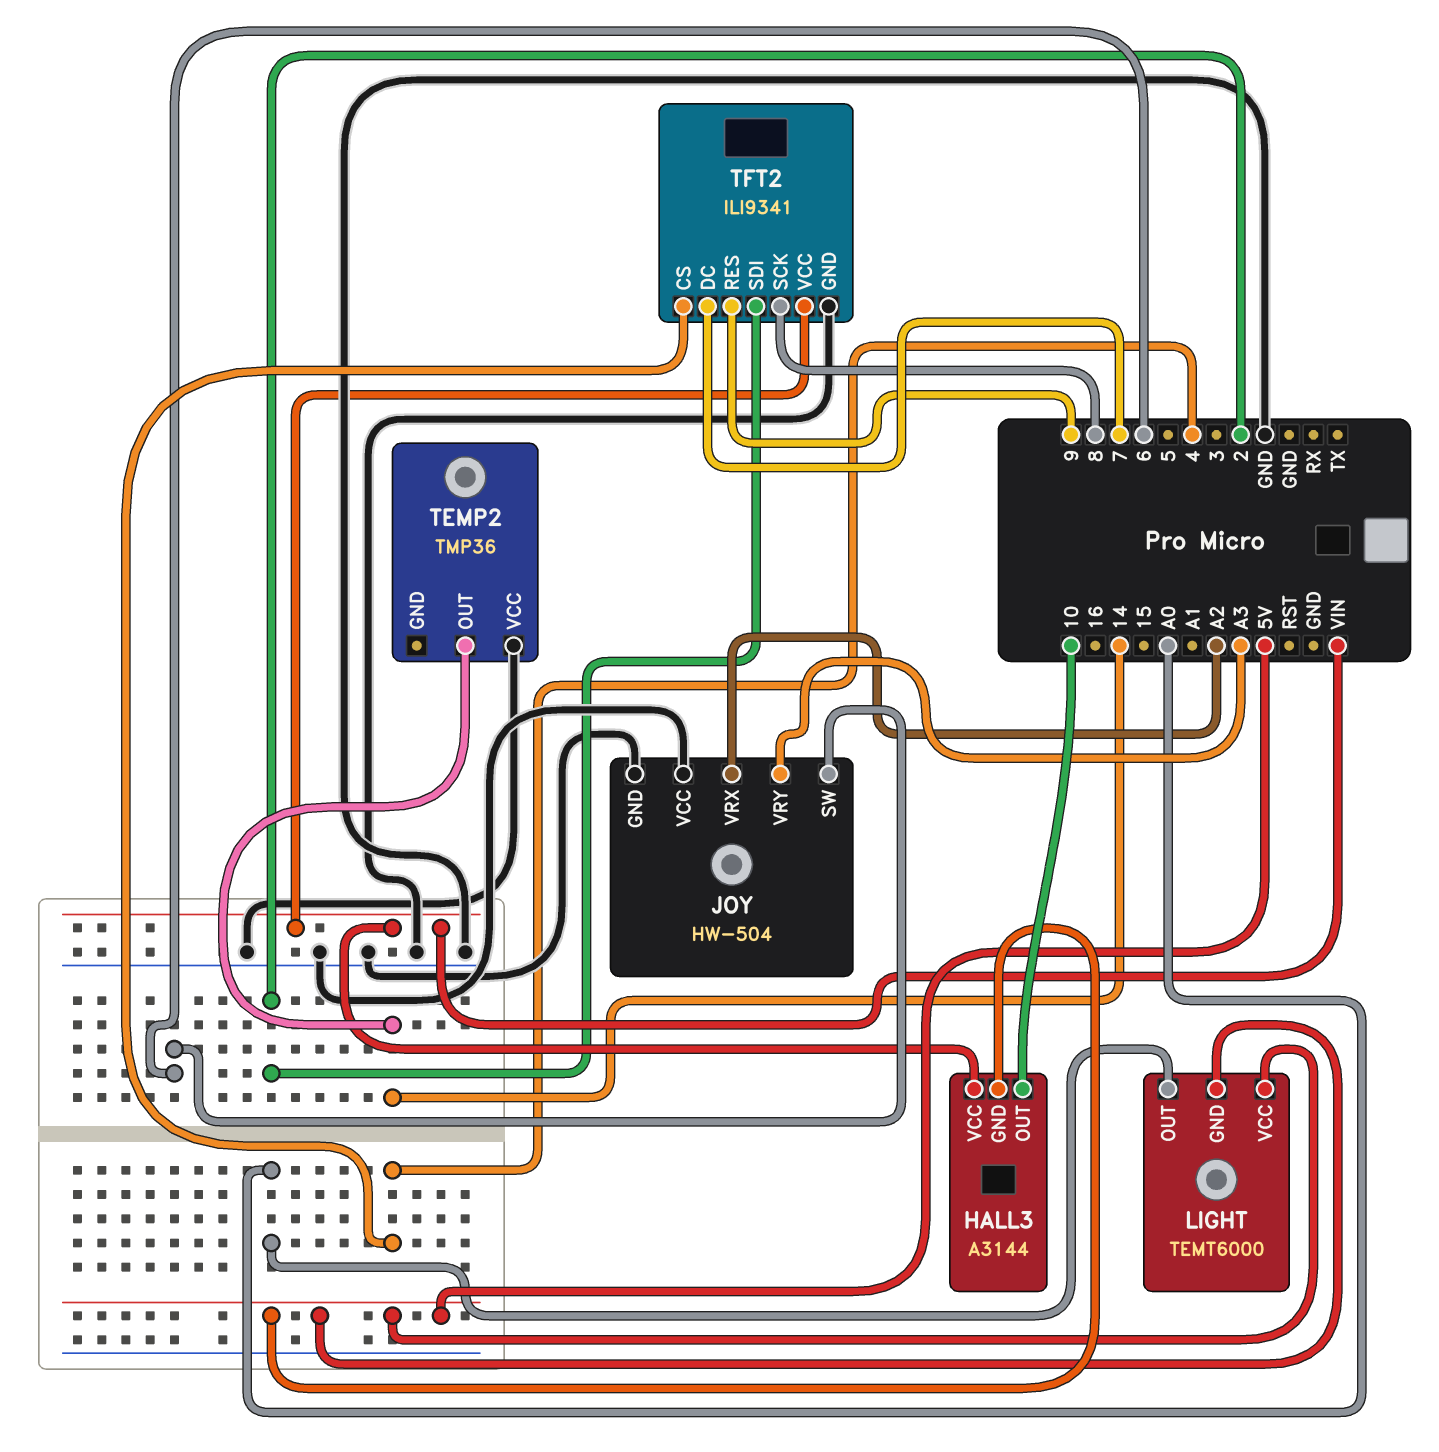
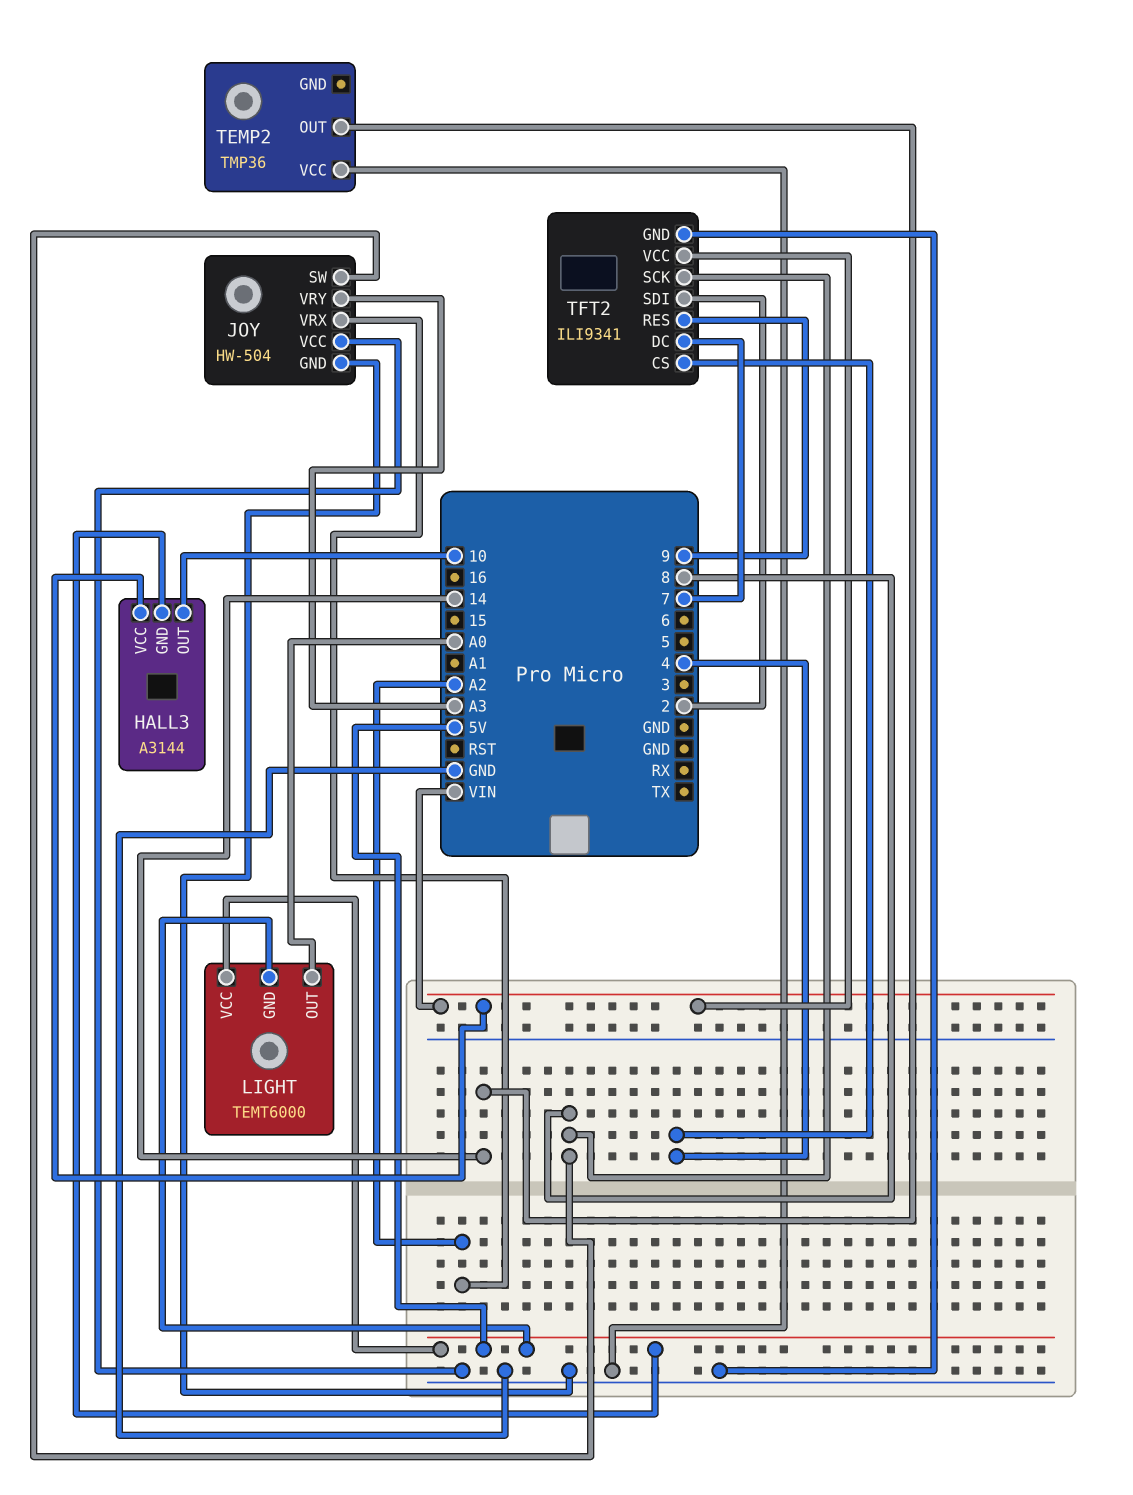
JOY pin SW: 6 -> 8

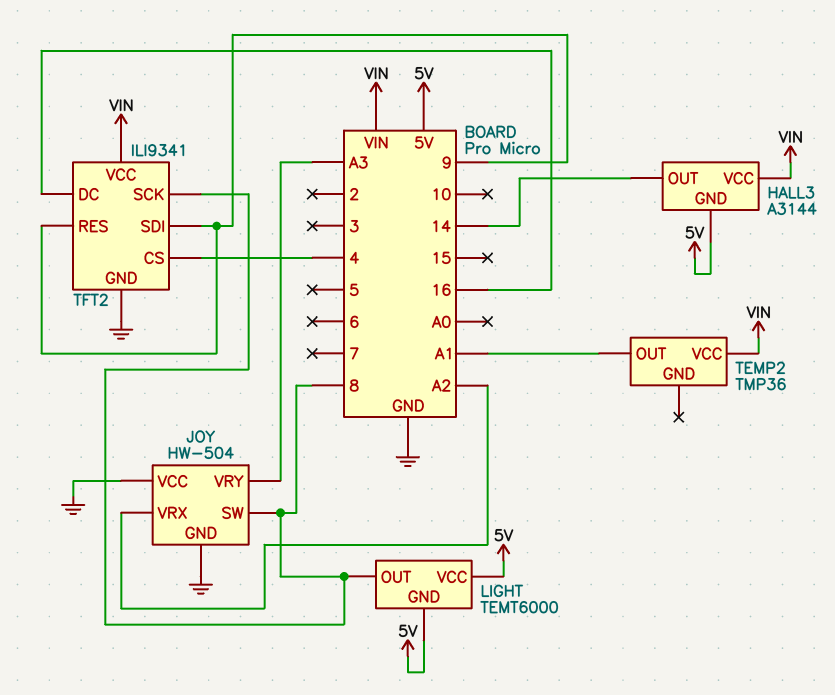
HALL3 pin OUT: 10 -> 14
LIGHT pin OUT: A0 -> 8
TEMP2 pin OUT: 14 -> A1
TEMP2 pin VCC: GND -> VIN
TFT2 pin DC: 7 -> 16
TFT2 pin SDI: 2 -> 9

